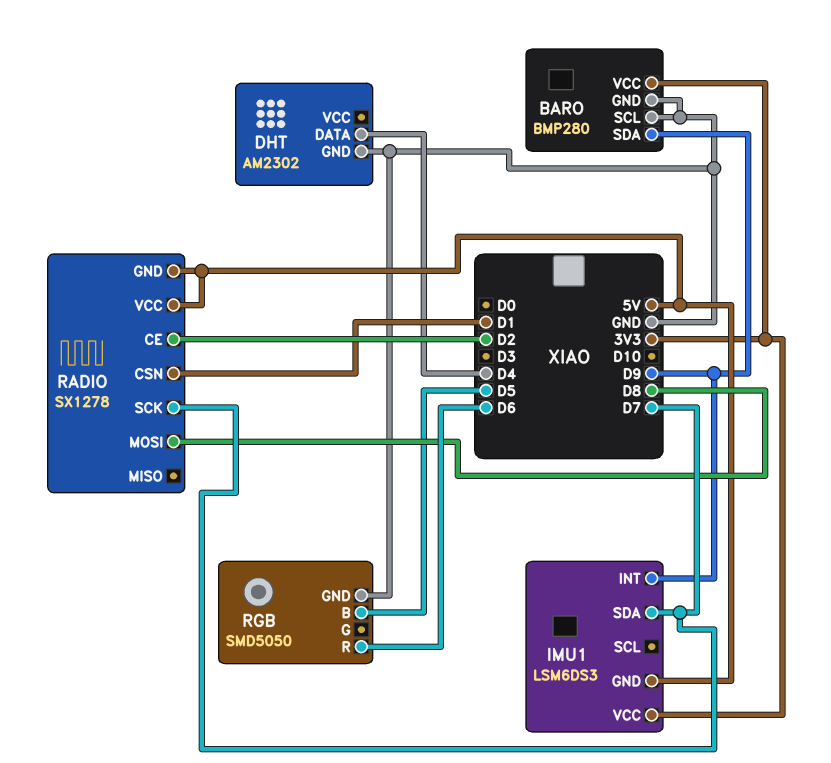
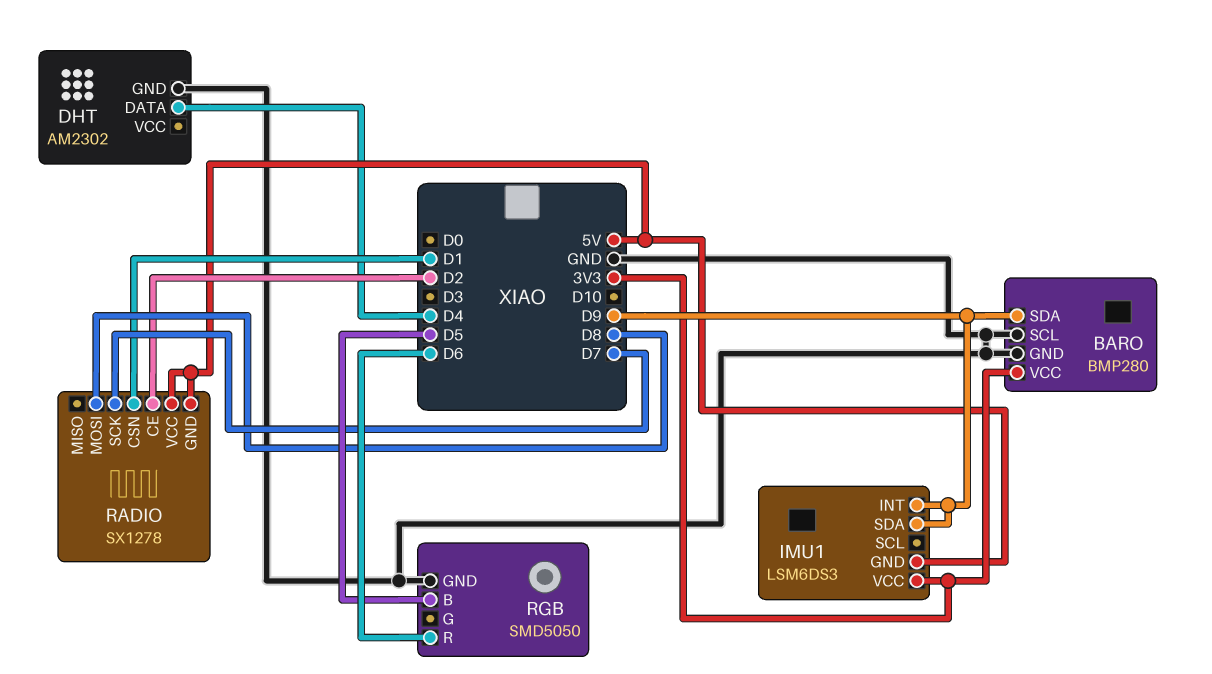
IMU1 pin SDA: D7 -> D9

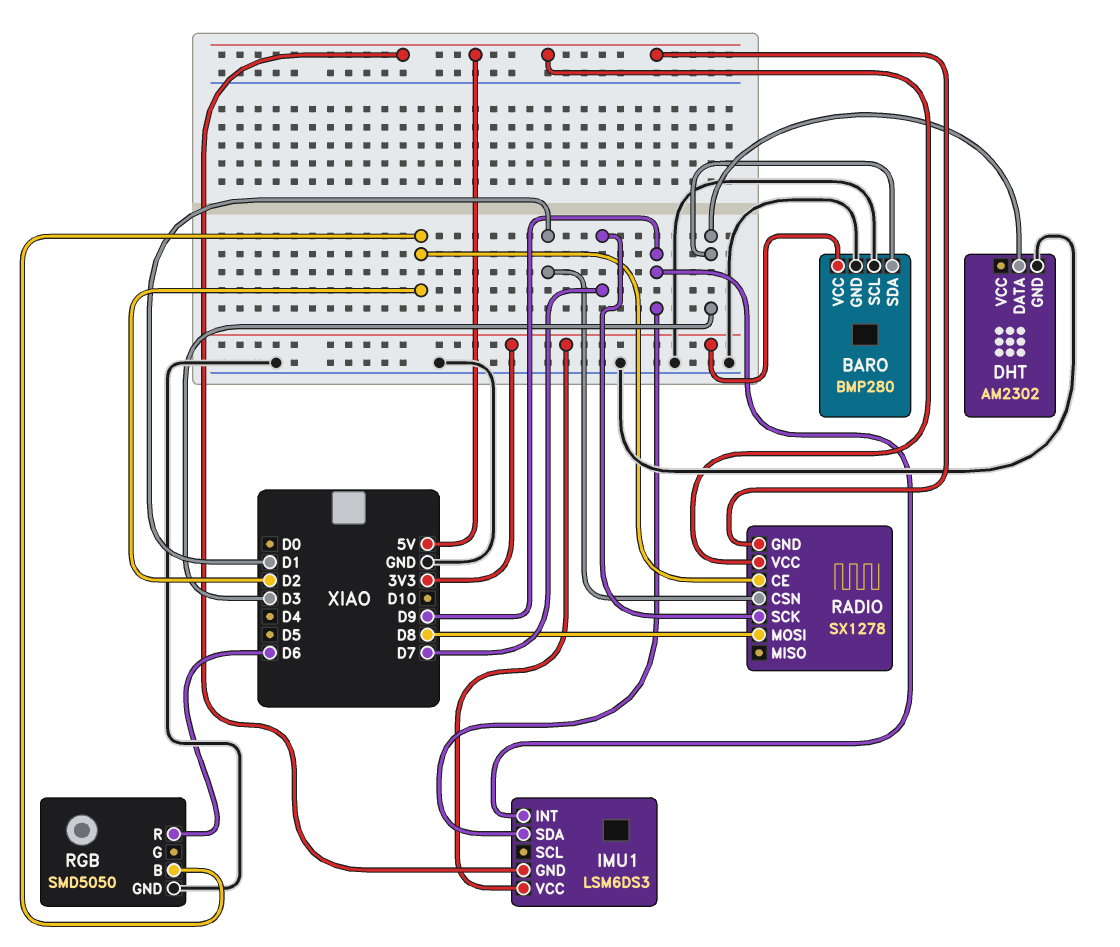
BARO pin SDA: D9 -> D3
DHT pin DATA: D4 -> D3
RGB pin B: D5 -> D2

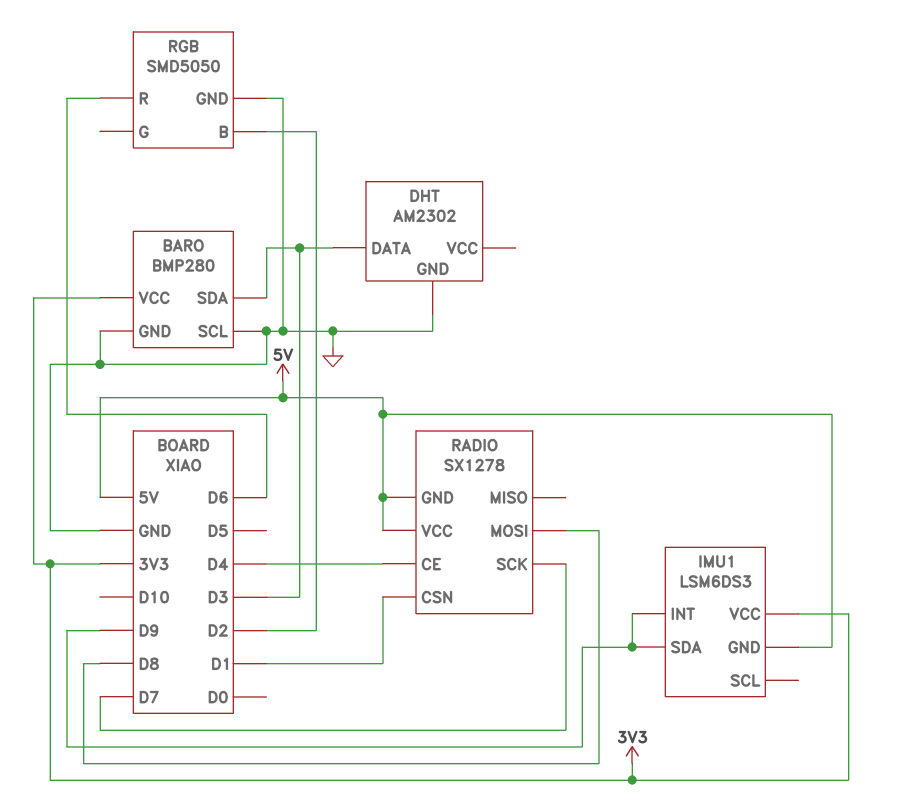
RADIO pin CE: D2 -> D4

